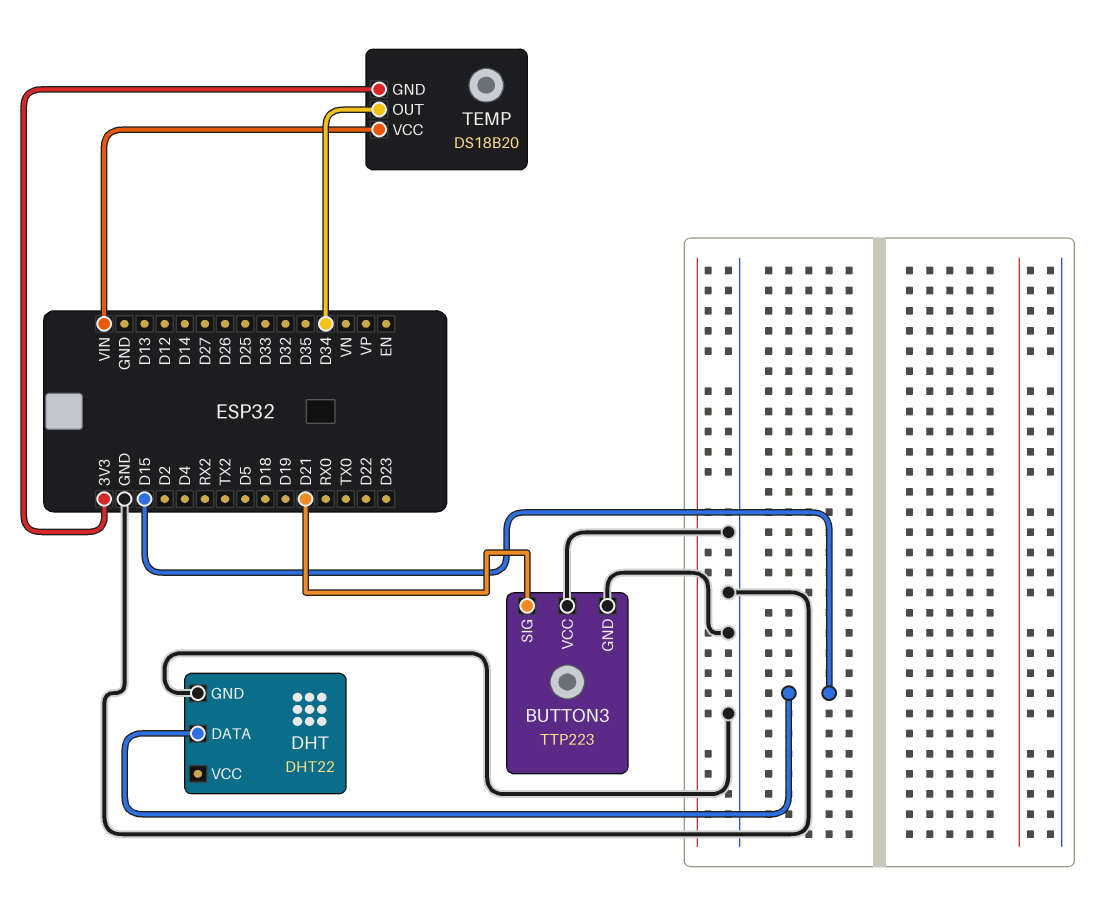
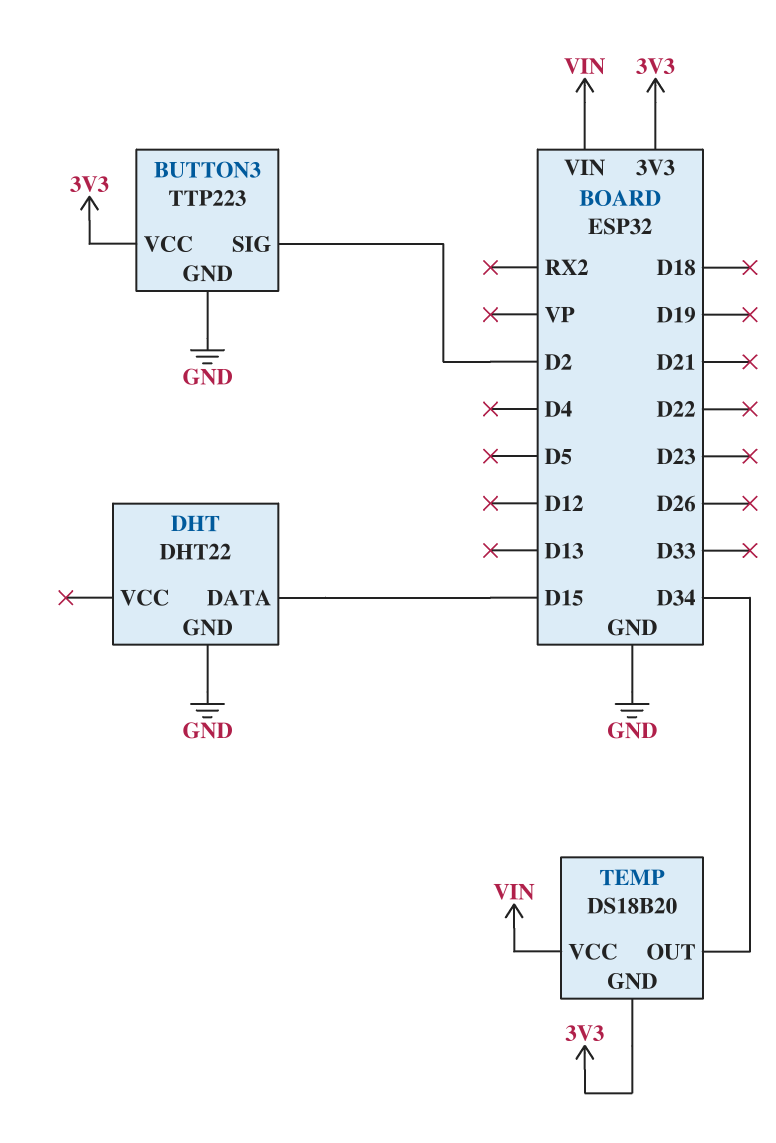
BUTTON3 pin SIG: D21 -> D2
BUTTON3 pin VCC: GND -> 3V3

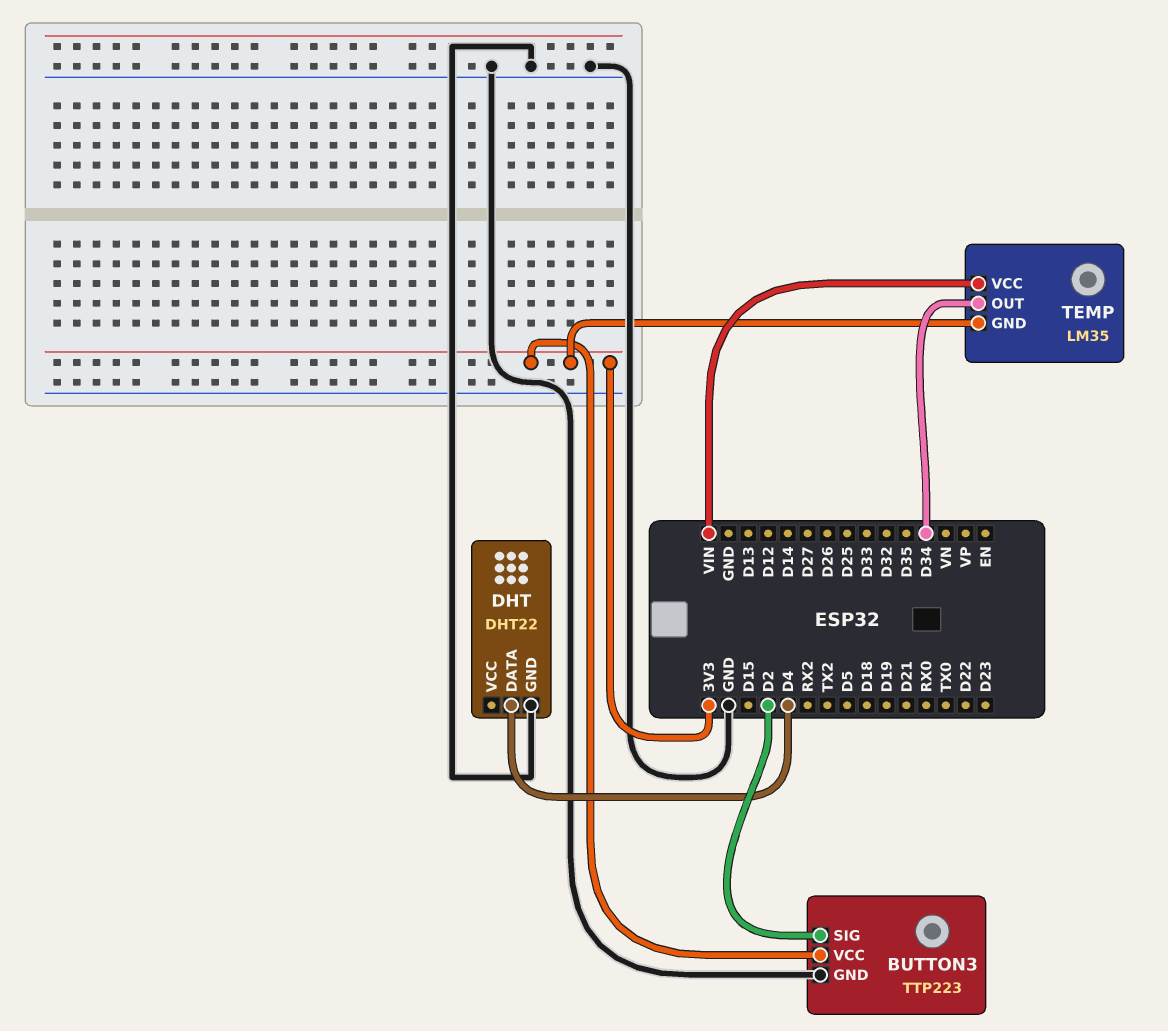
DHT pin DATA: D15 -> D4
TEMP: DS18B20 -> LM35

